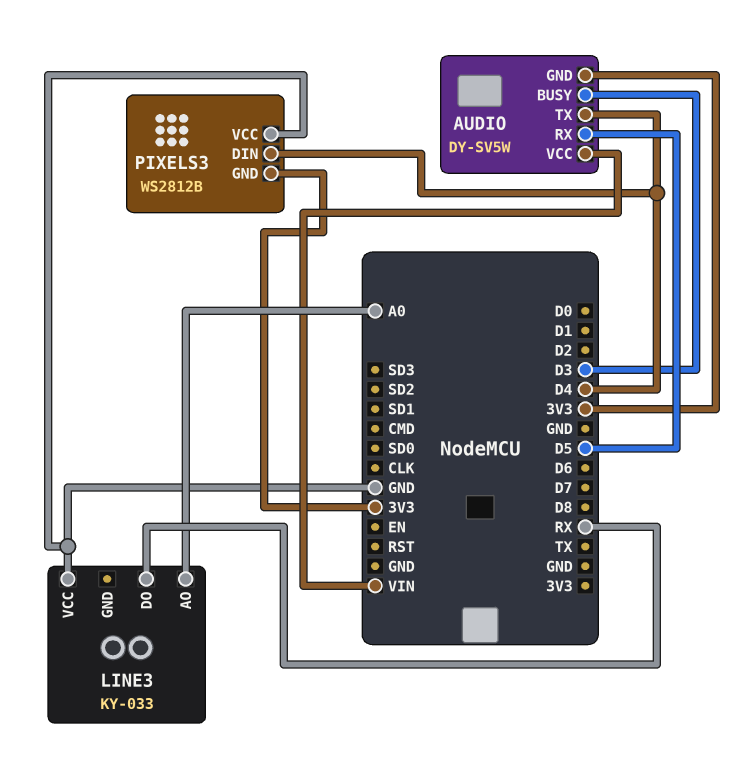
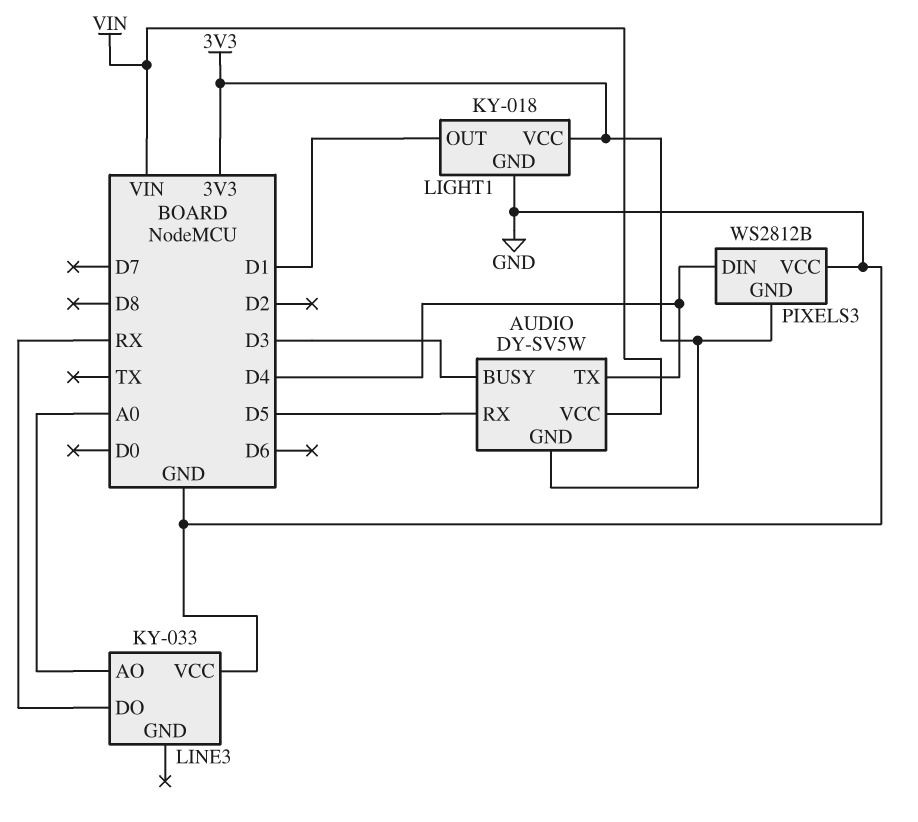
LIGHT1: none -> KY-018
LIGHT1 pin GND: none -> GND
LIGHT1 pin OUT: none -> D1
LIGHT1 pin VCC: none -> 3V3

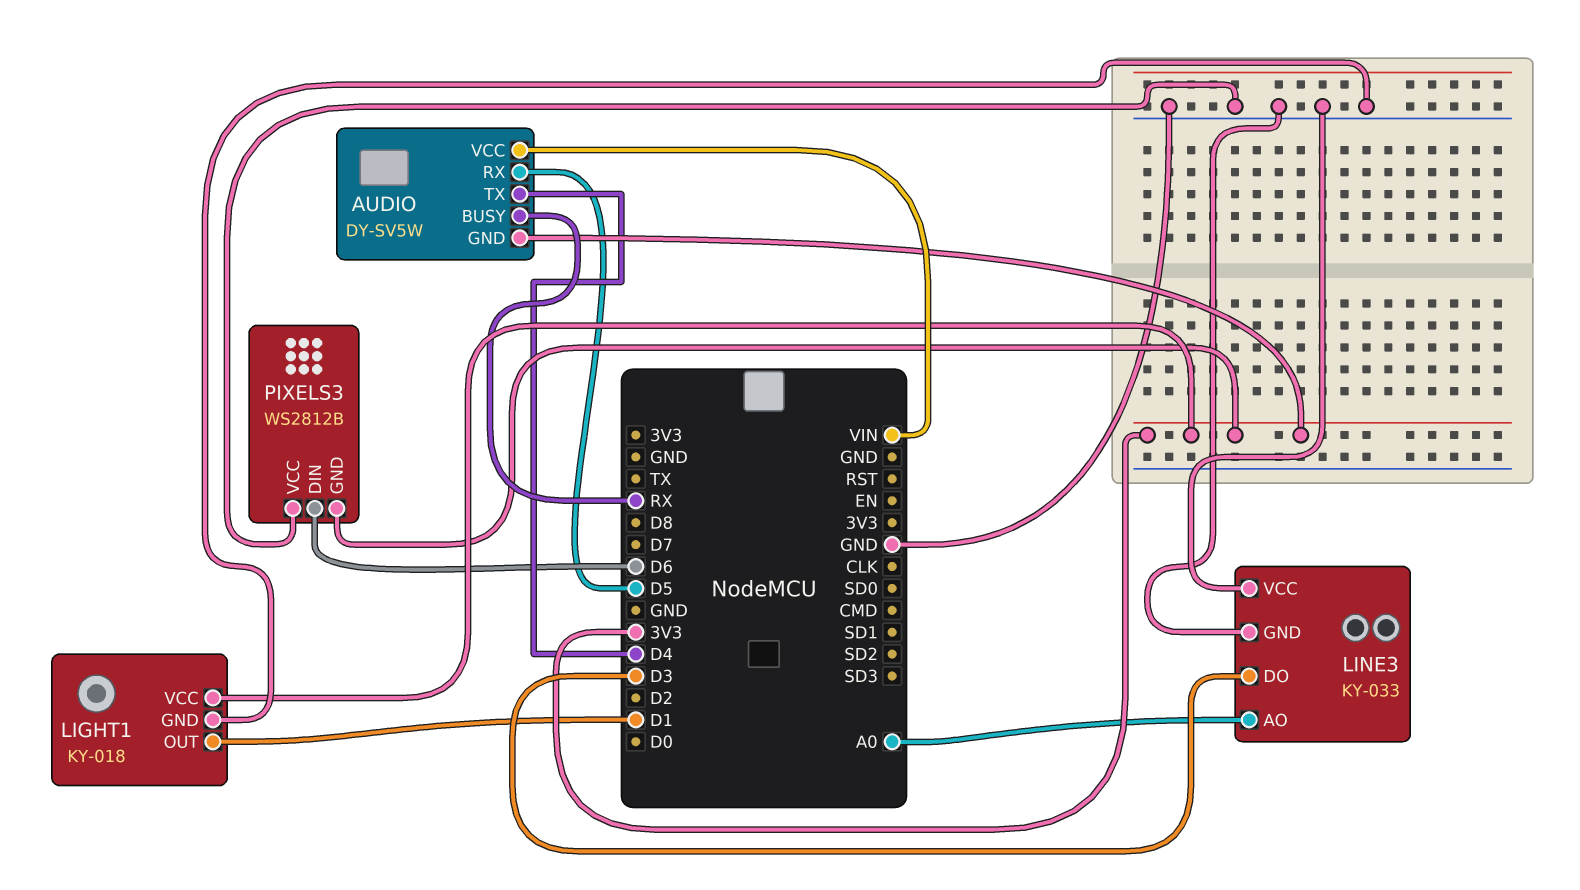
AUDIO pin BUSY: D3 -> RX
LINE3 pin DO: RX -> D3
LINE3 pin GND: none -> GND
PIXELS3 pin DIN: D4 -> D6

